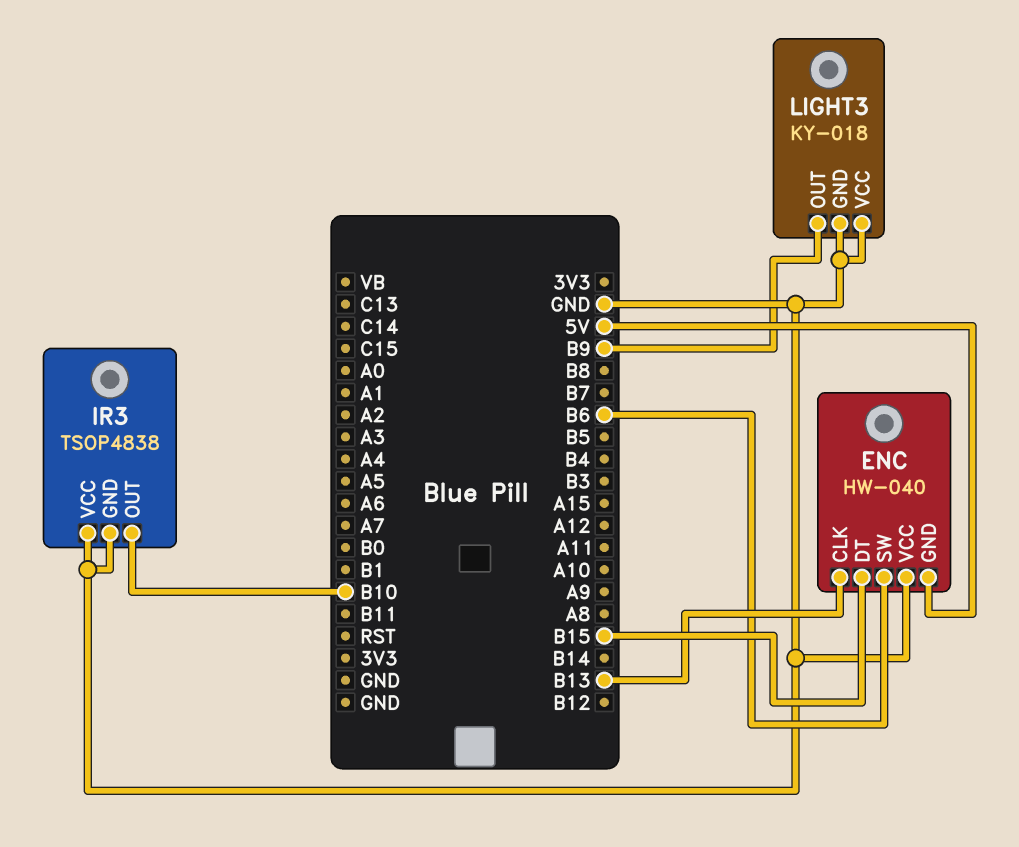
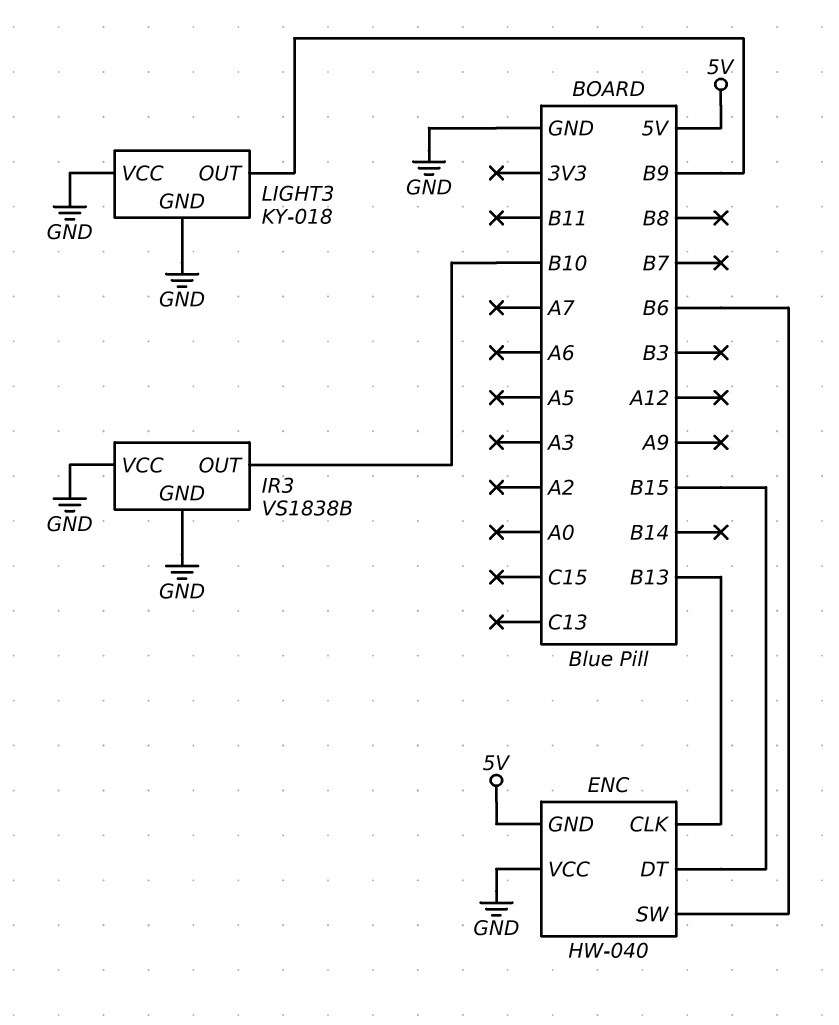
IR3: TSOP4838 -> VS1838B

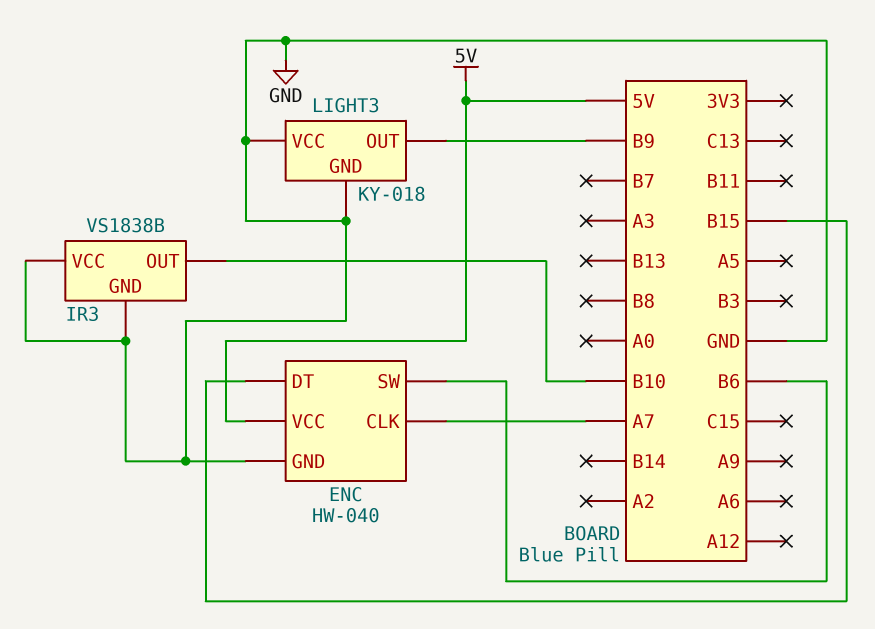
ENC pin CLK: B13 -> A7
ENC pin GND: 5V -> GND
ENC pin VCC: GND -> 5V

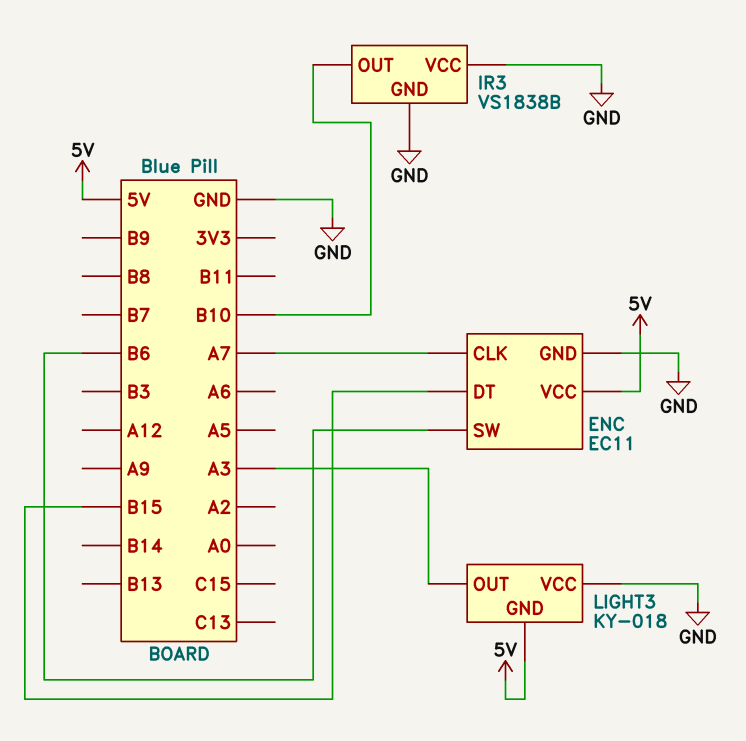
ENC: HW-040 -> EC11
LIGHT3 pin GND: GND -> 5V
LIGHT3 pin OUT: B9 -> A3

